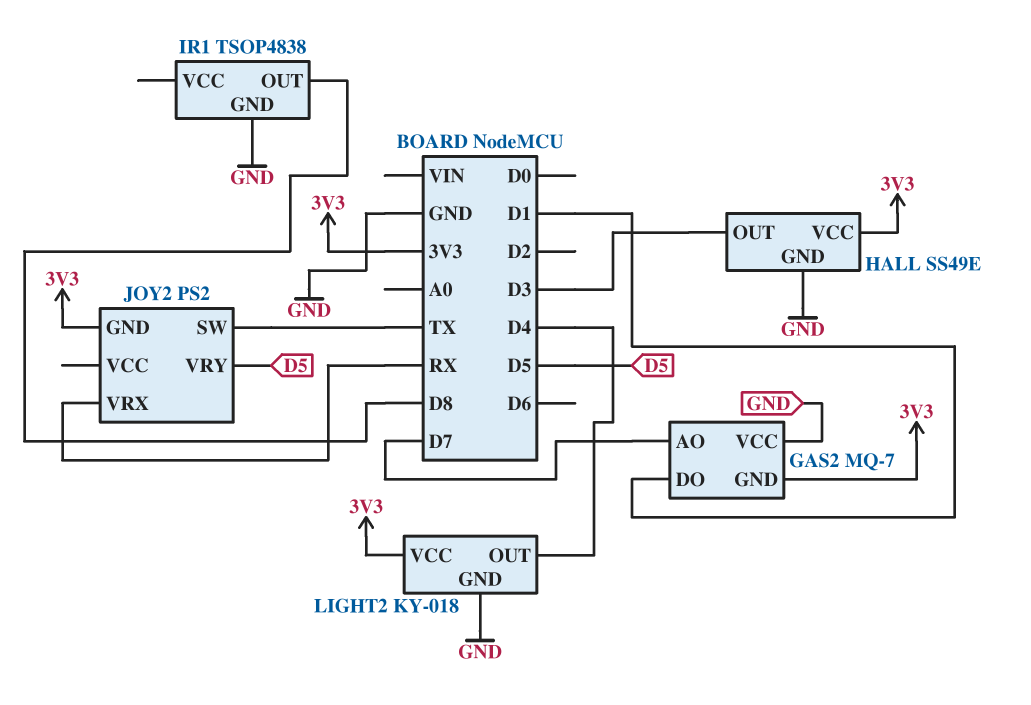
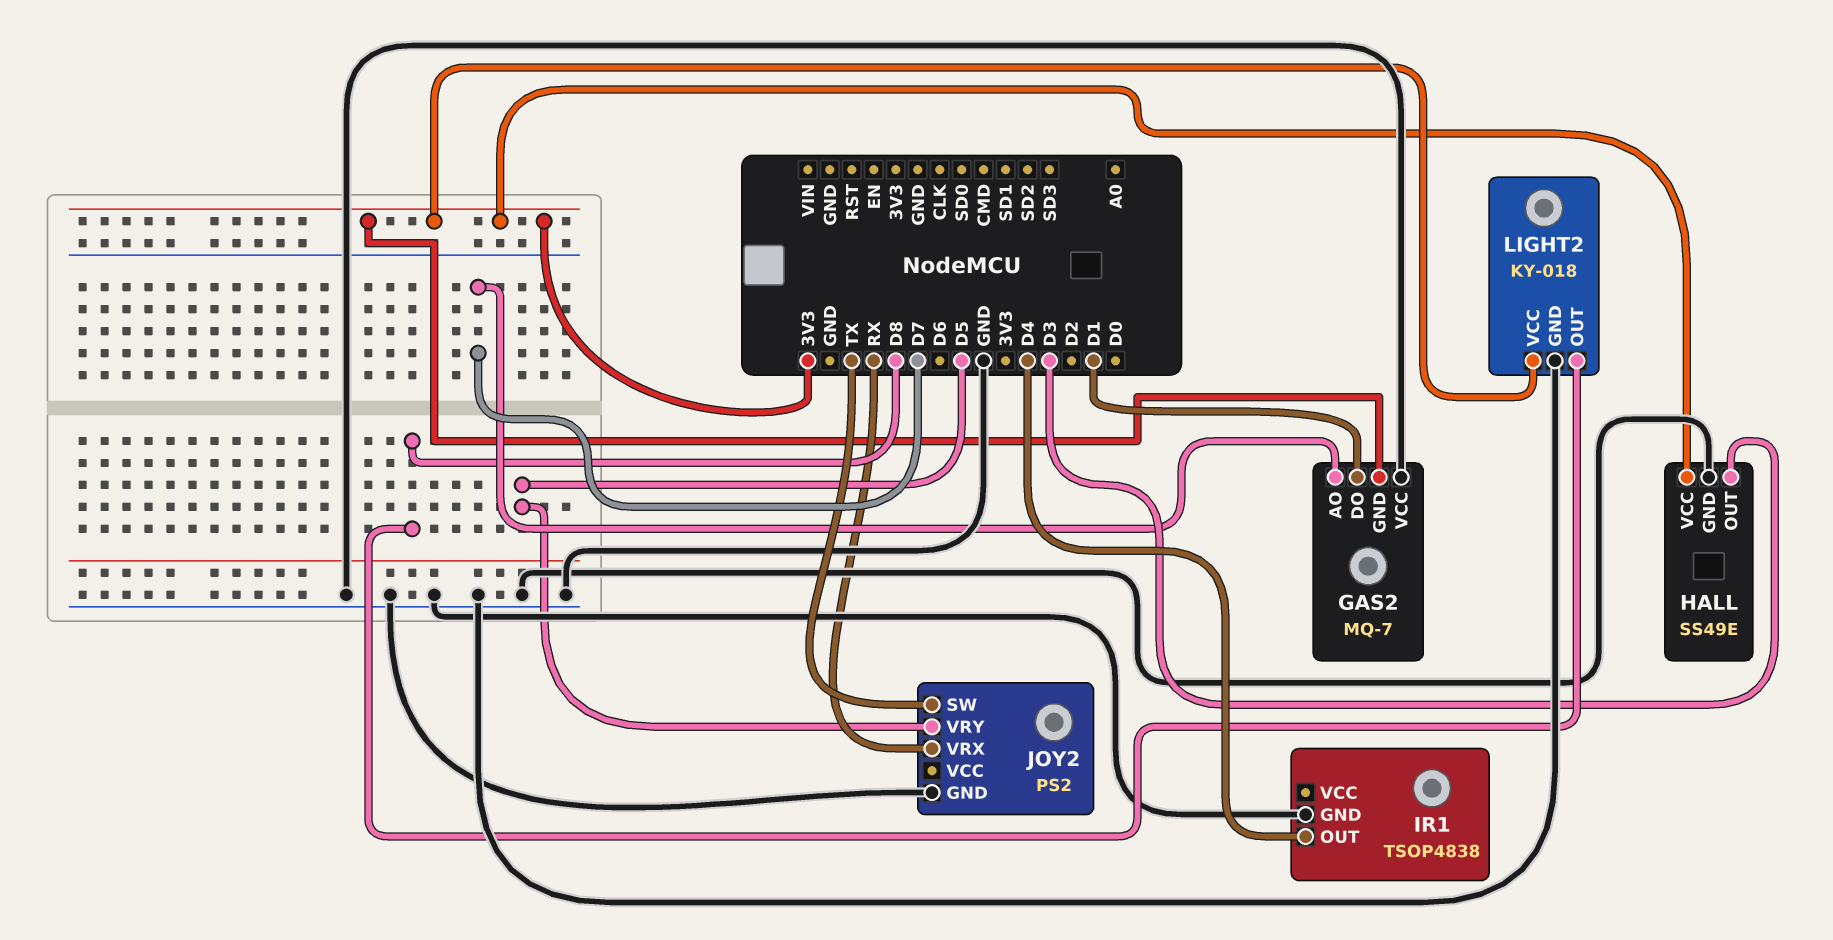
IR1 pin OUT: D8 -> D4
JOY2 pin GND: 3V3 -> GND
LIGHT2 pin OUT: D4 -> D8

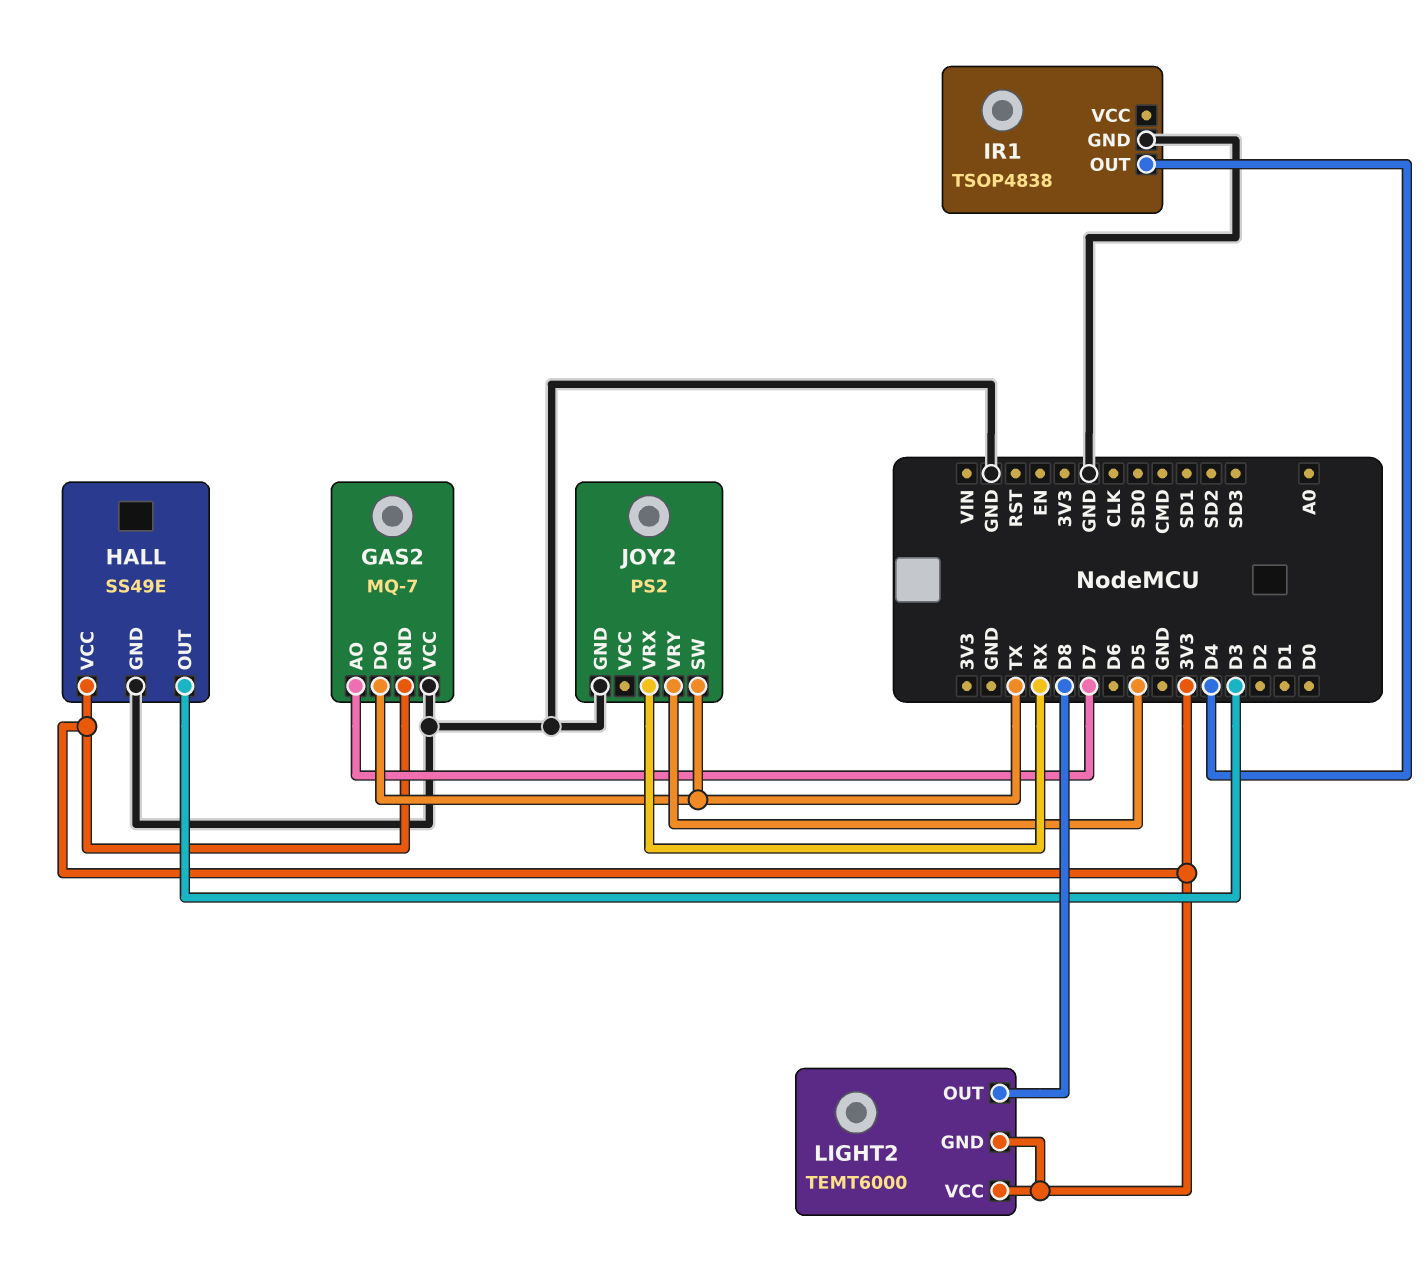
GAS2 pin DO: D1 -> TX
LIGHT2: KY-018 -> TEMT6000
LIGHT2 pin GND: GND -> 3V3

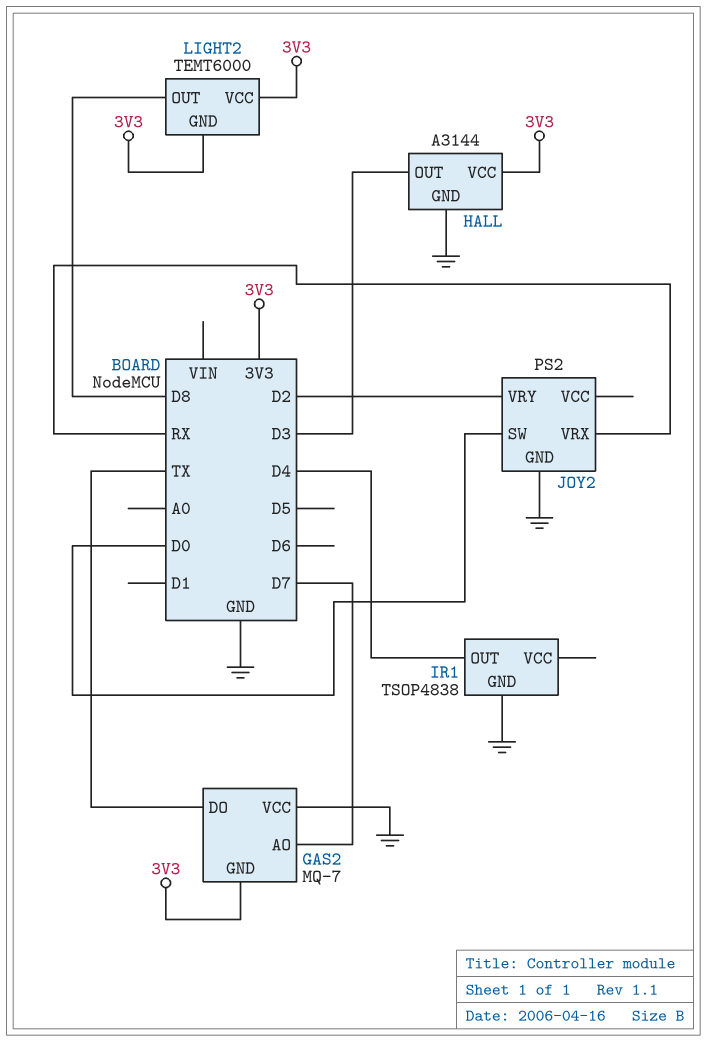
HALL: SS49E -> A3144
JOY2 pin SW: TX -> D0
JOY2 pin VRY: D5 -> D2

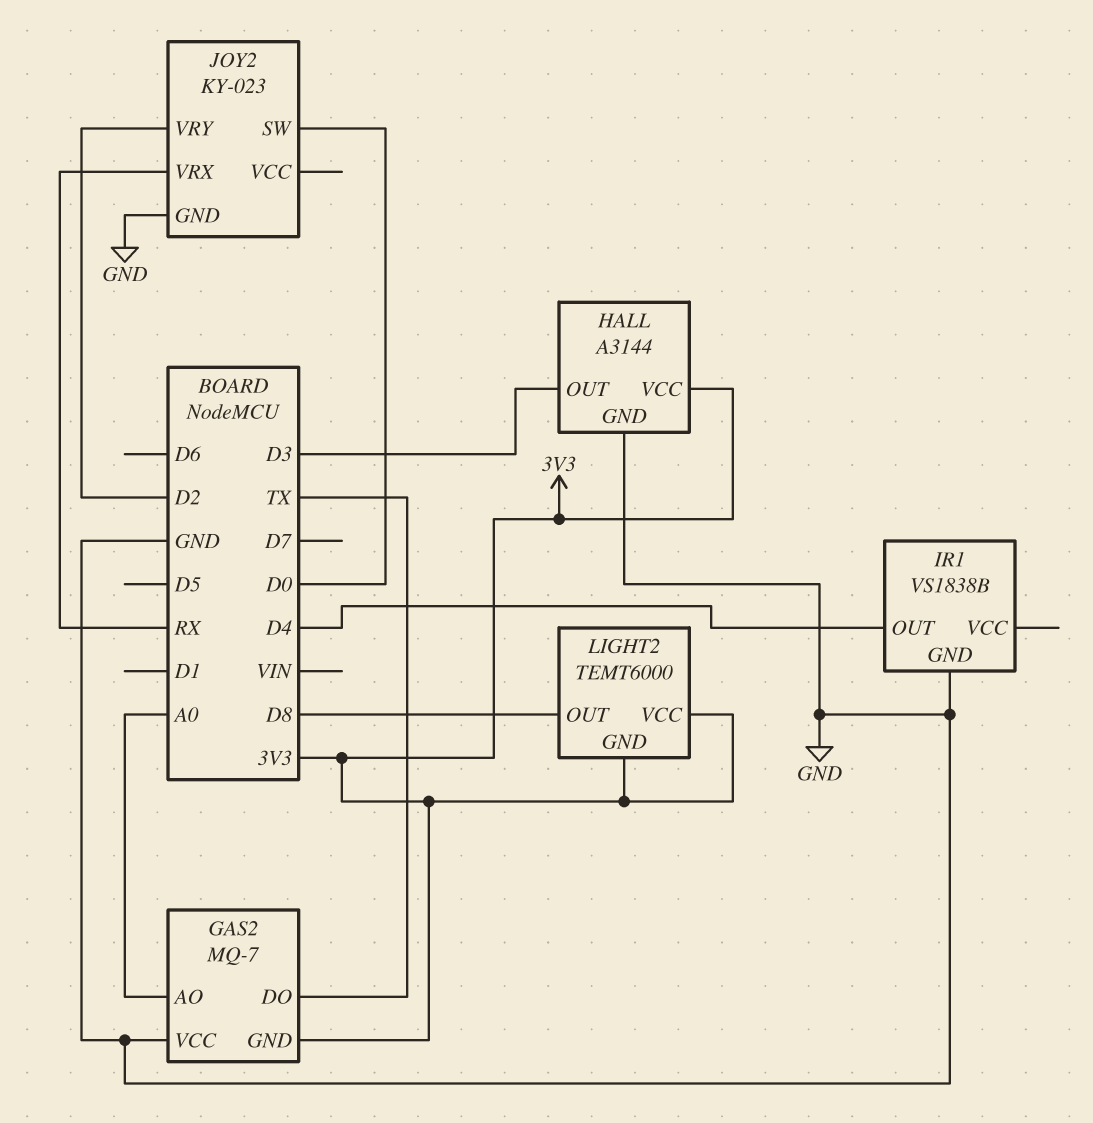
GAS2 pin AO: D7 -> A0
IR1: TSOP4838 -> VS1838B
JOY2: PS2 -> KY-023

